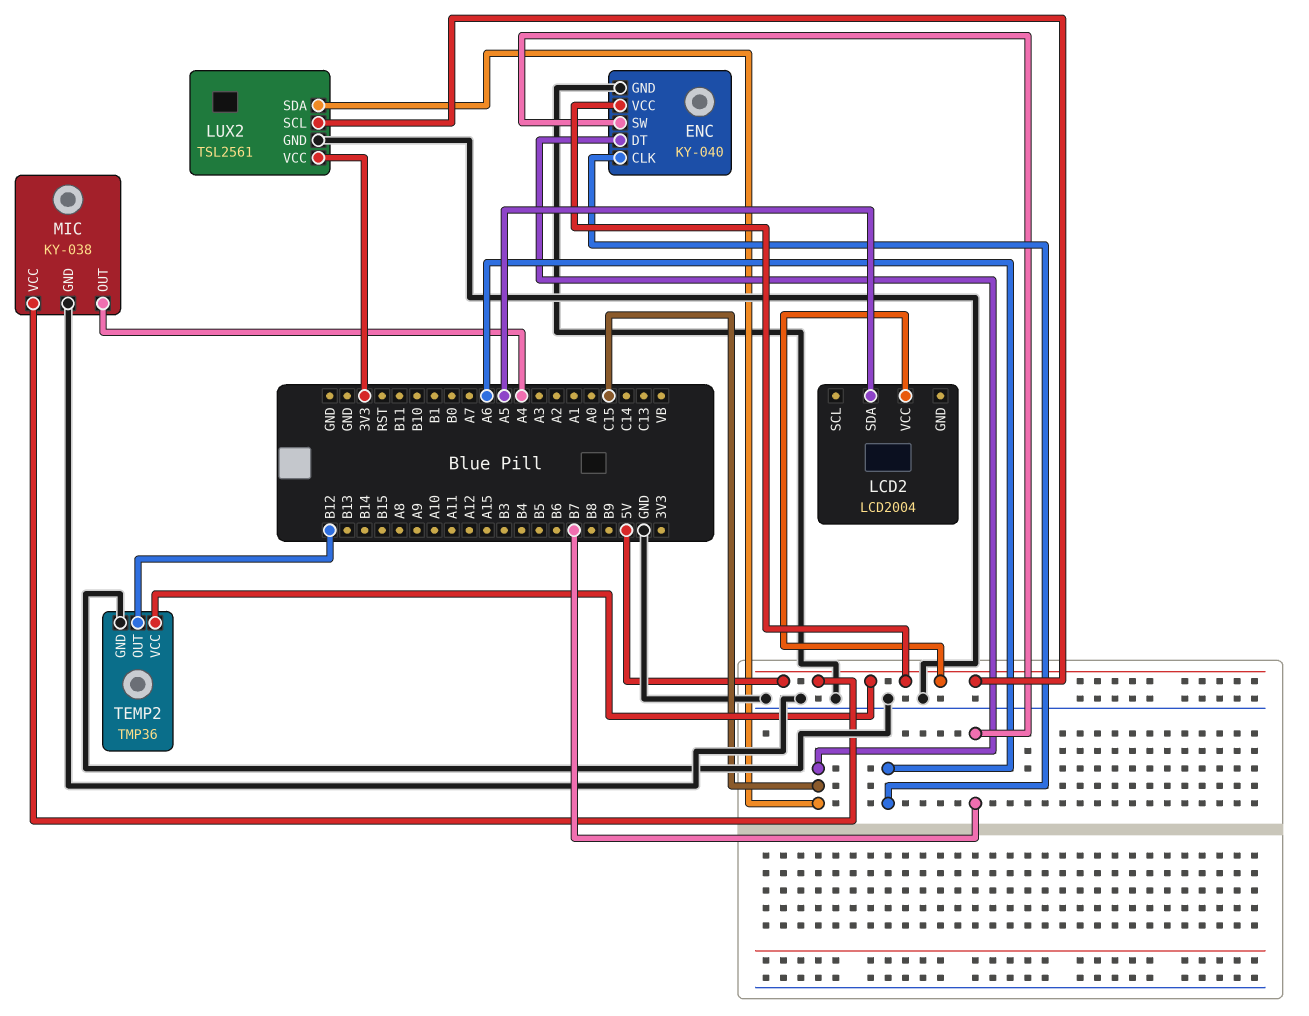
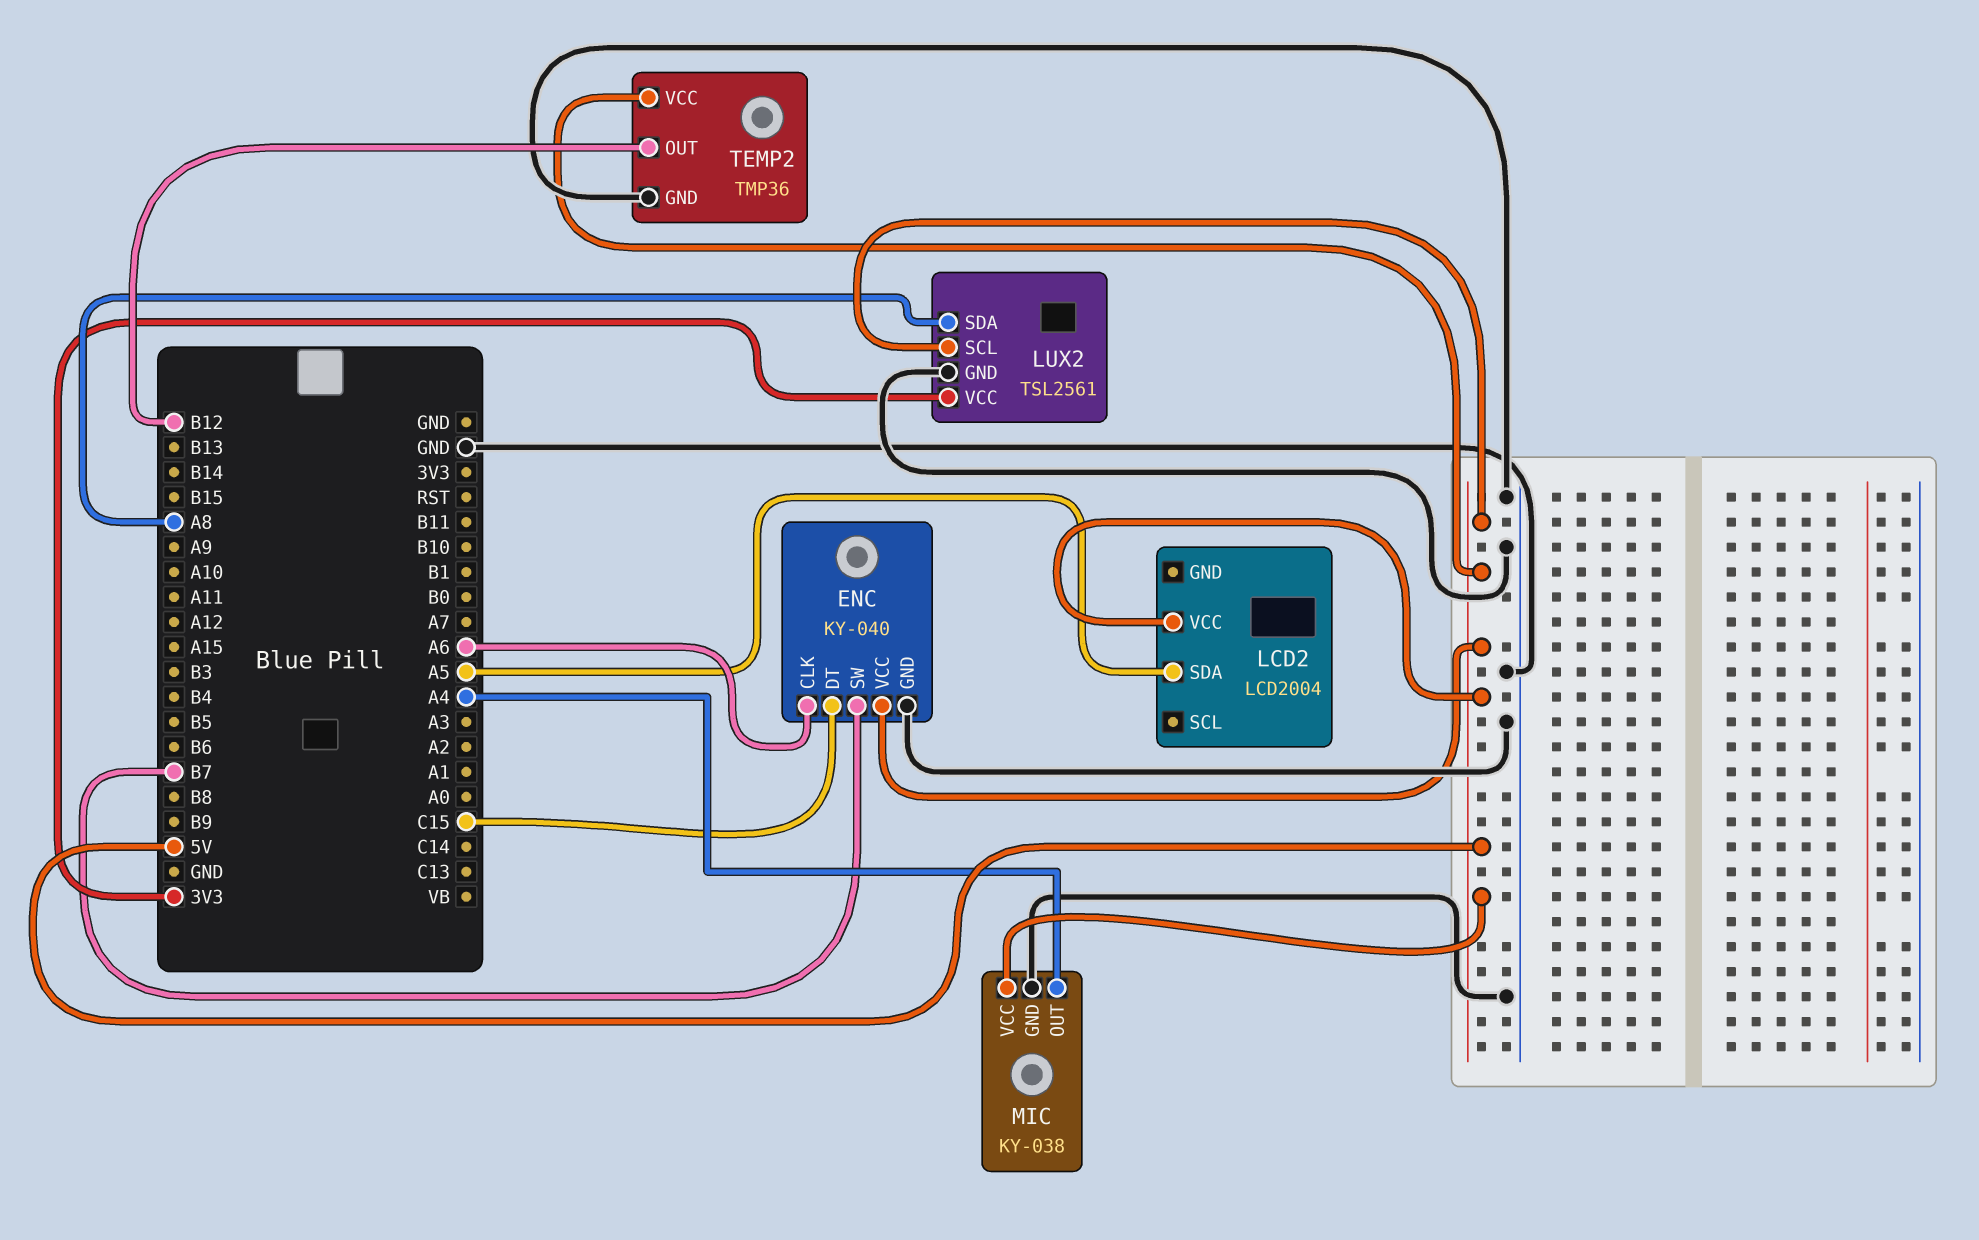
LUX2 pin SDA: C15 -> A8

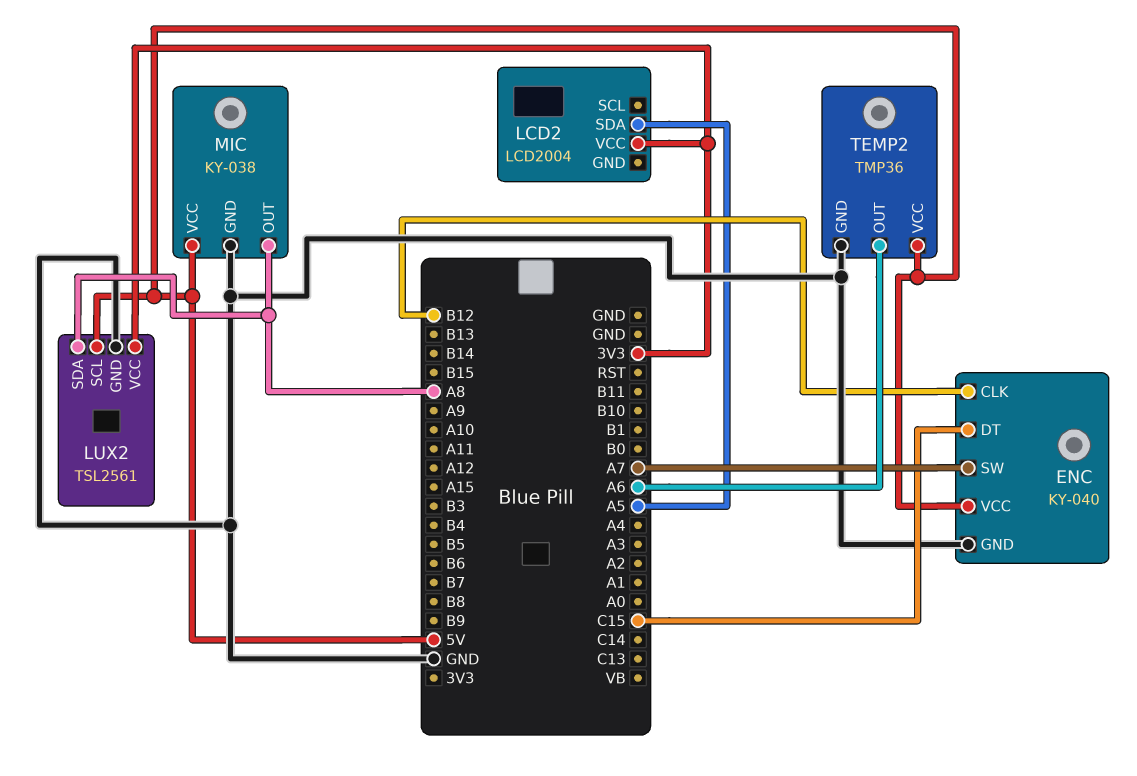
ENC pin CLK: A6 -> B12
ENC pin SW: B7 -> A7
LCD2 pin VCC: 5V -> 3V3
MIC pin OUT: A4 -> A8
TEMP2 pin OUT: B12 -> A6

